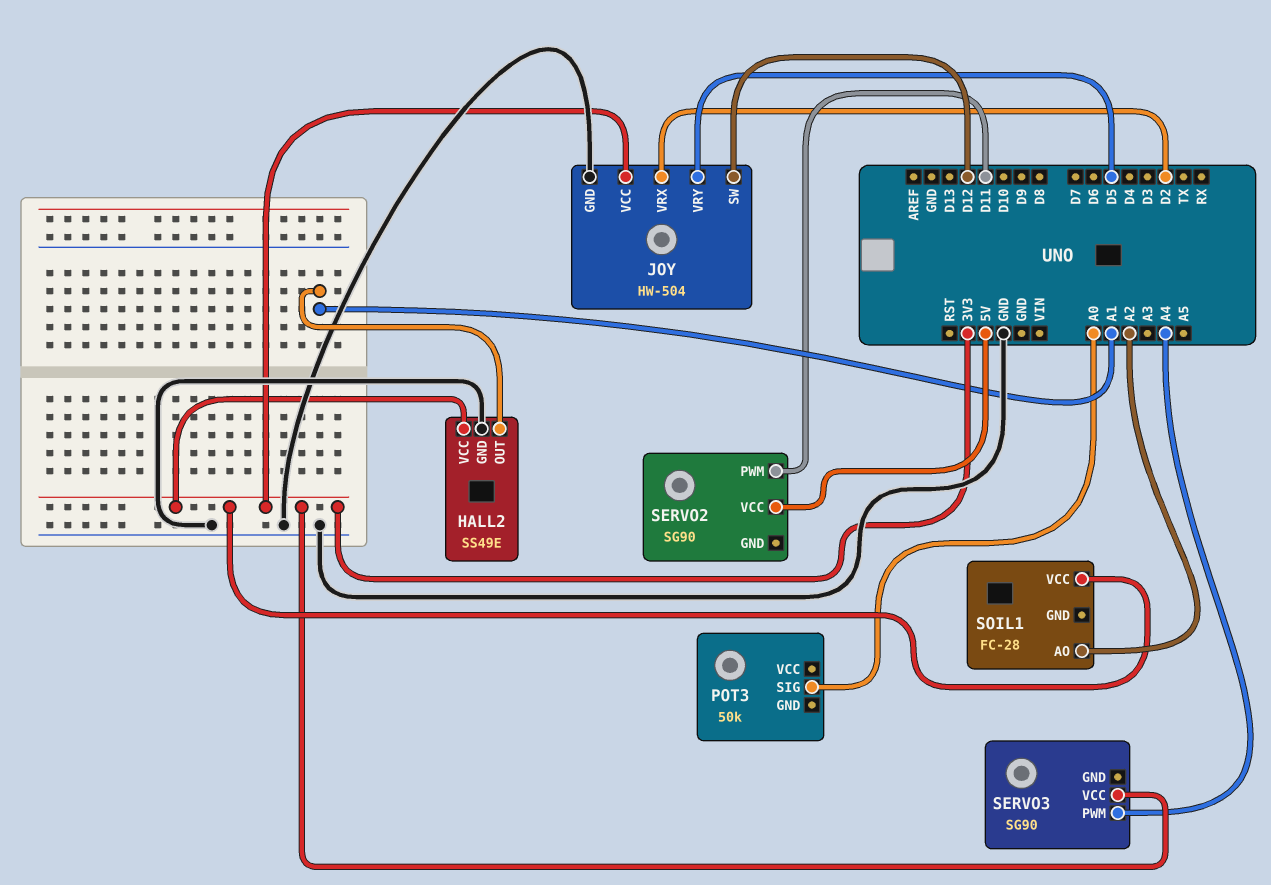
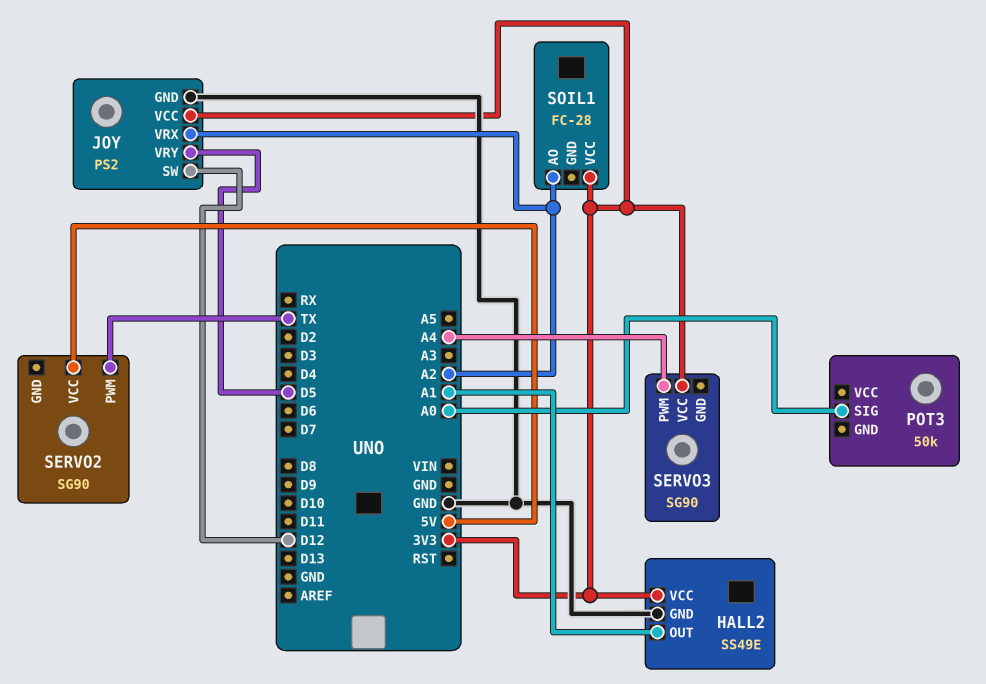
JOY: HW-504 -> PS2
JOY pin VRX: D2 -> A2
SERVO2 pin PWM: D11 -> TX

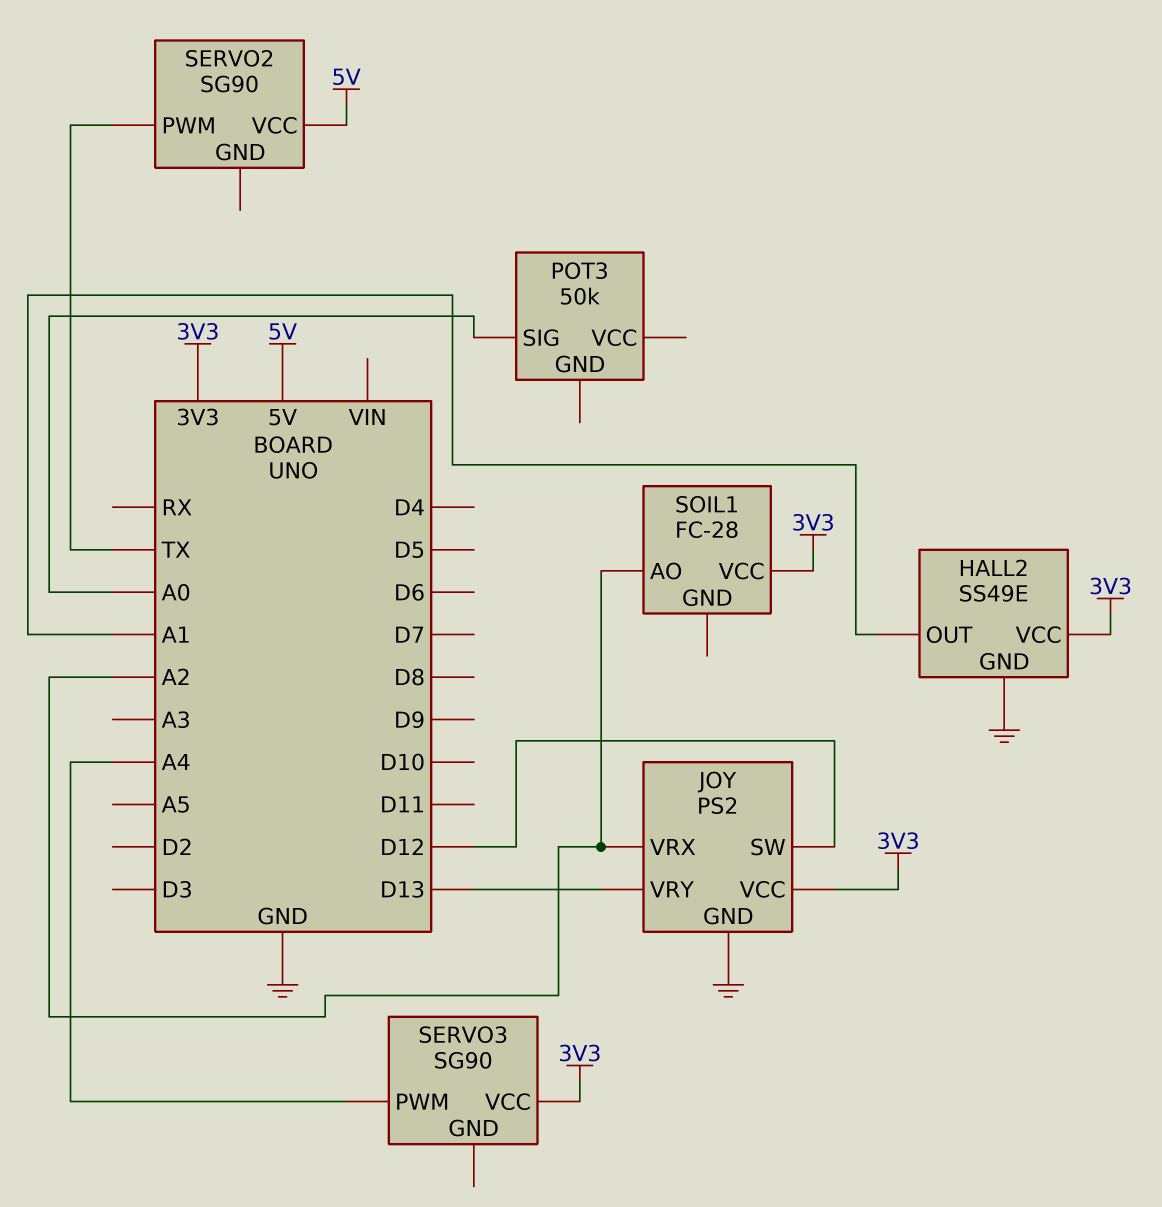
JOY pin VRY: D5 -> D13

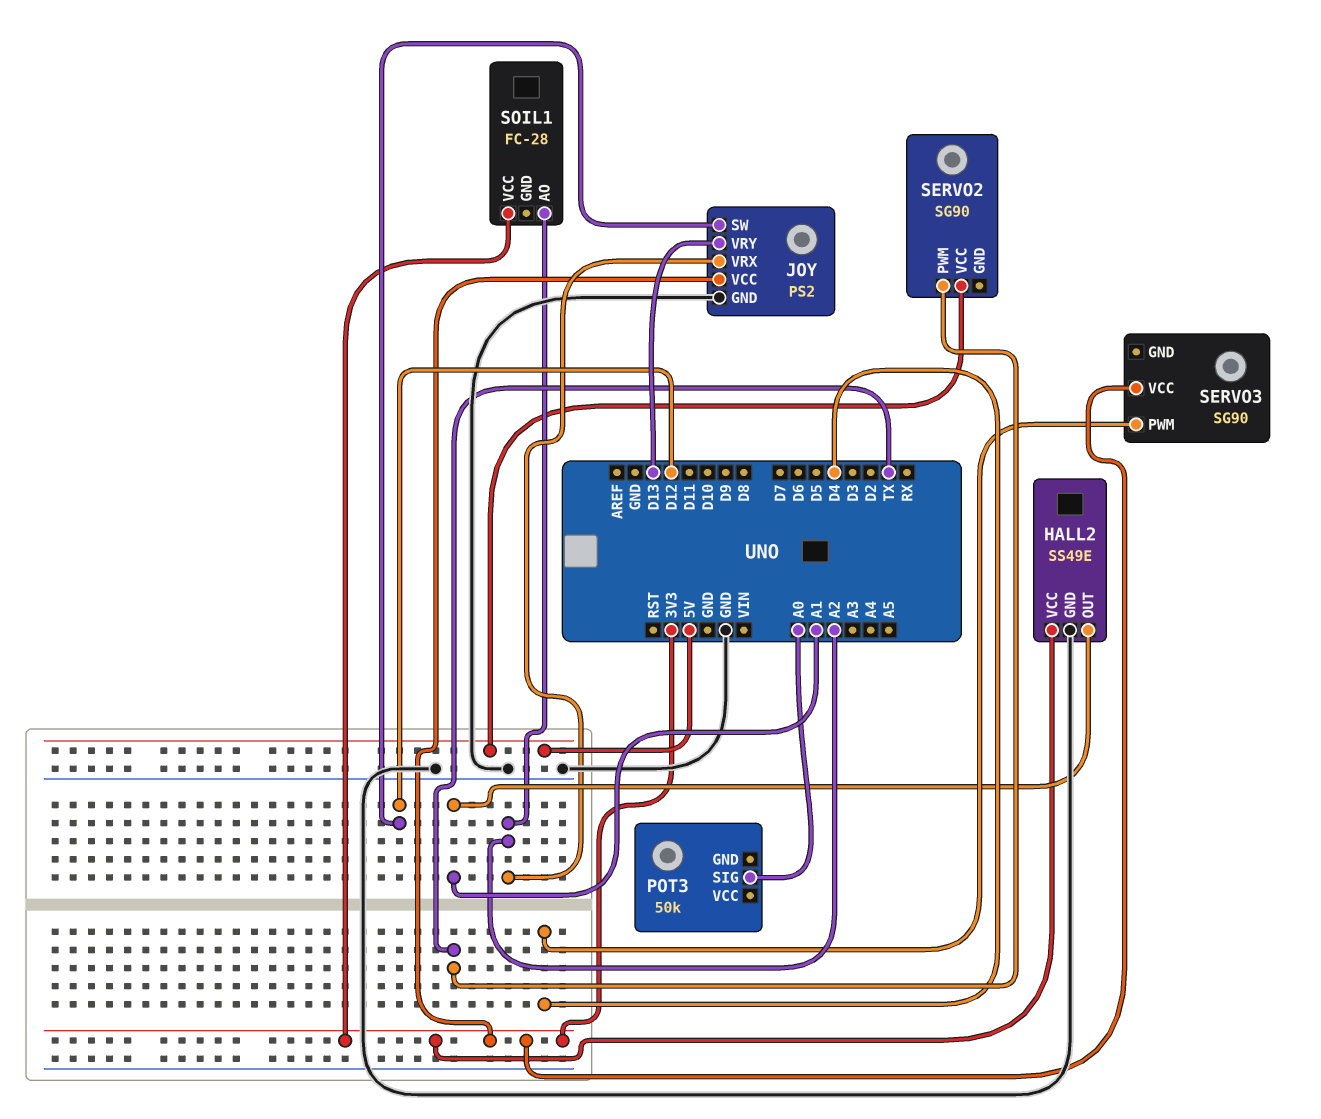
SERVO3 pin PWM: A4 -> D4

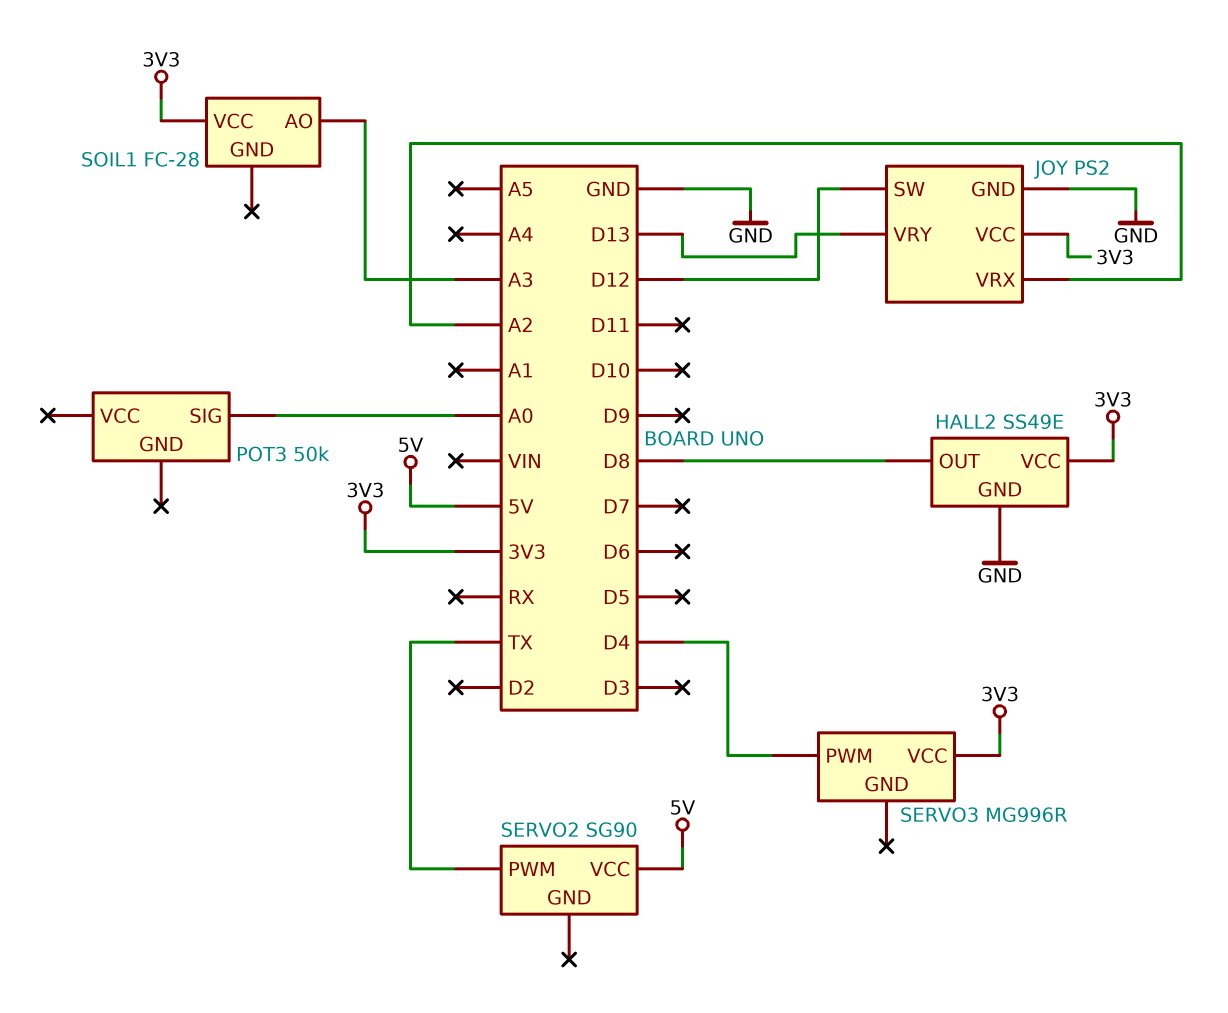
HALL2 pin OUT: A1 -> D8
SERVO3: SG90 -> MG996R
SOIL1 pin AO: A2 -> A3

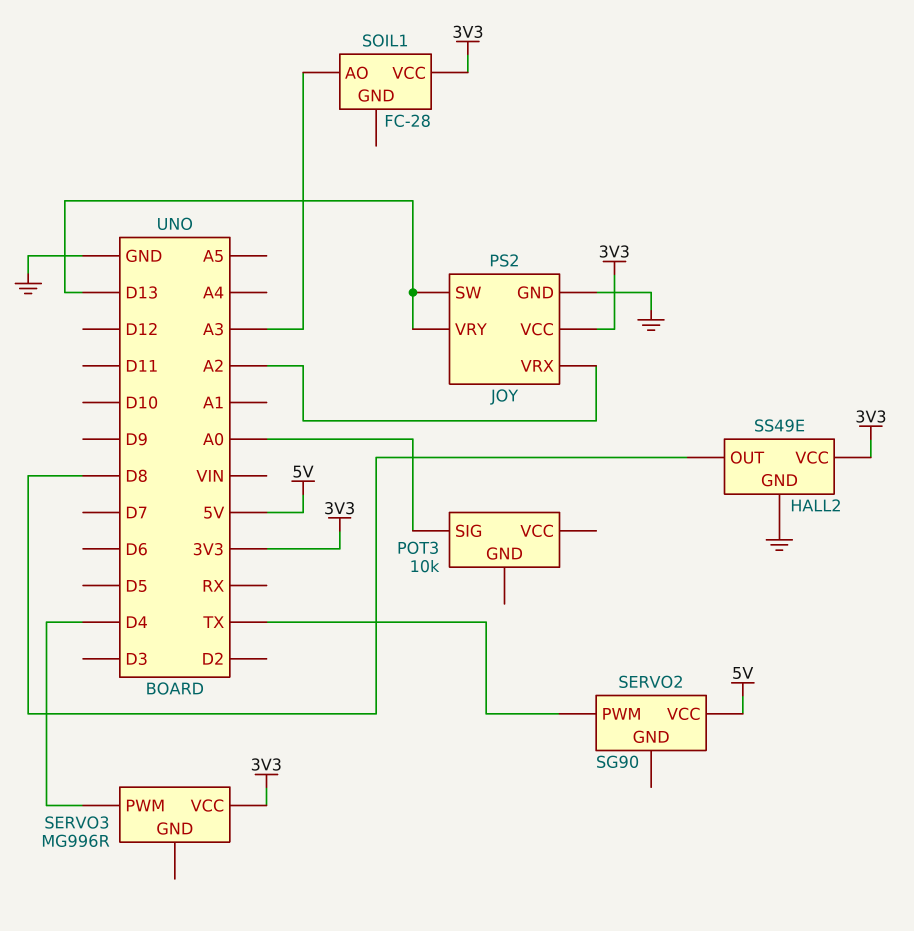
JOY pin SW: D12 -> D13
POT3: 50k -> 10k

